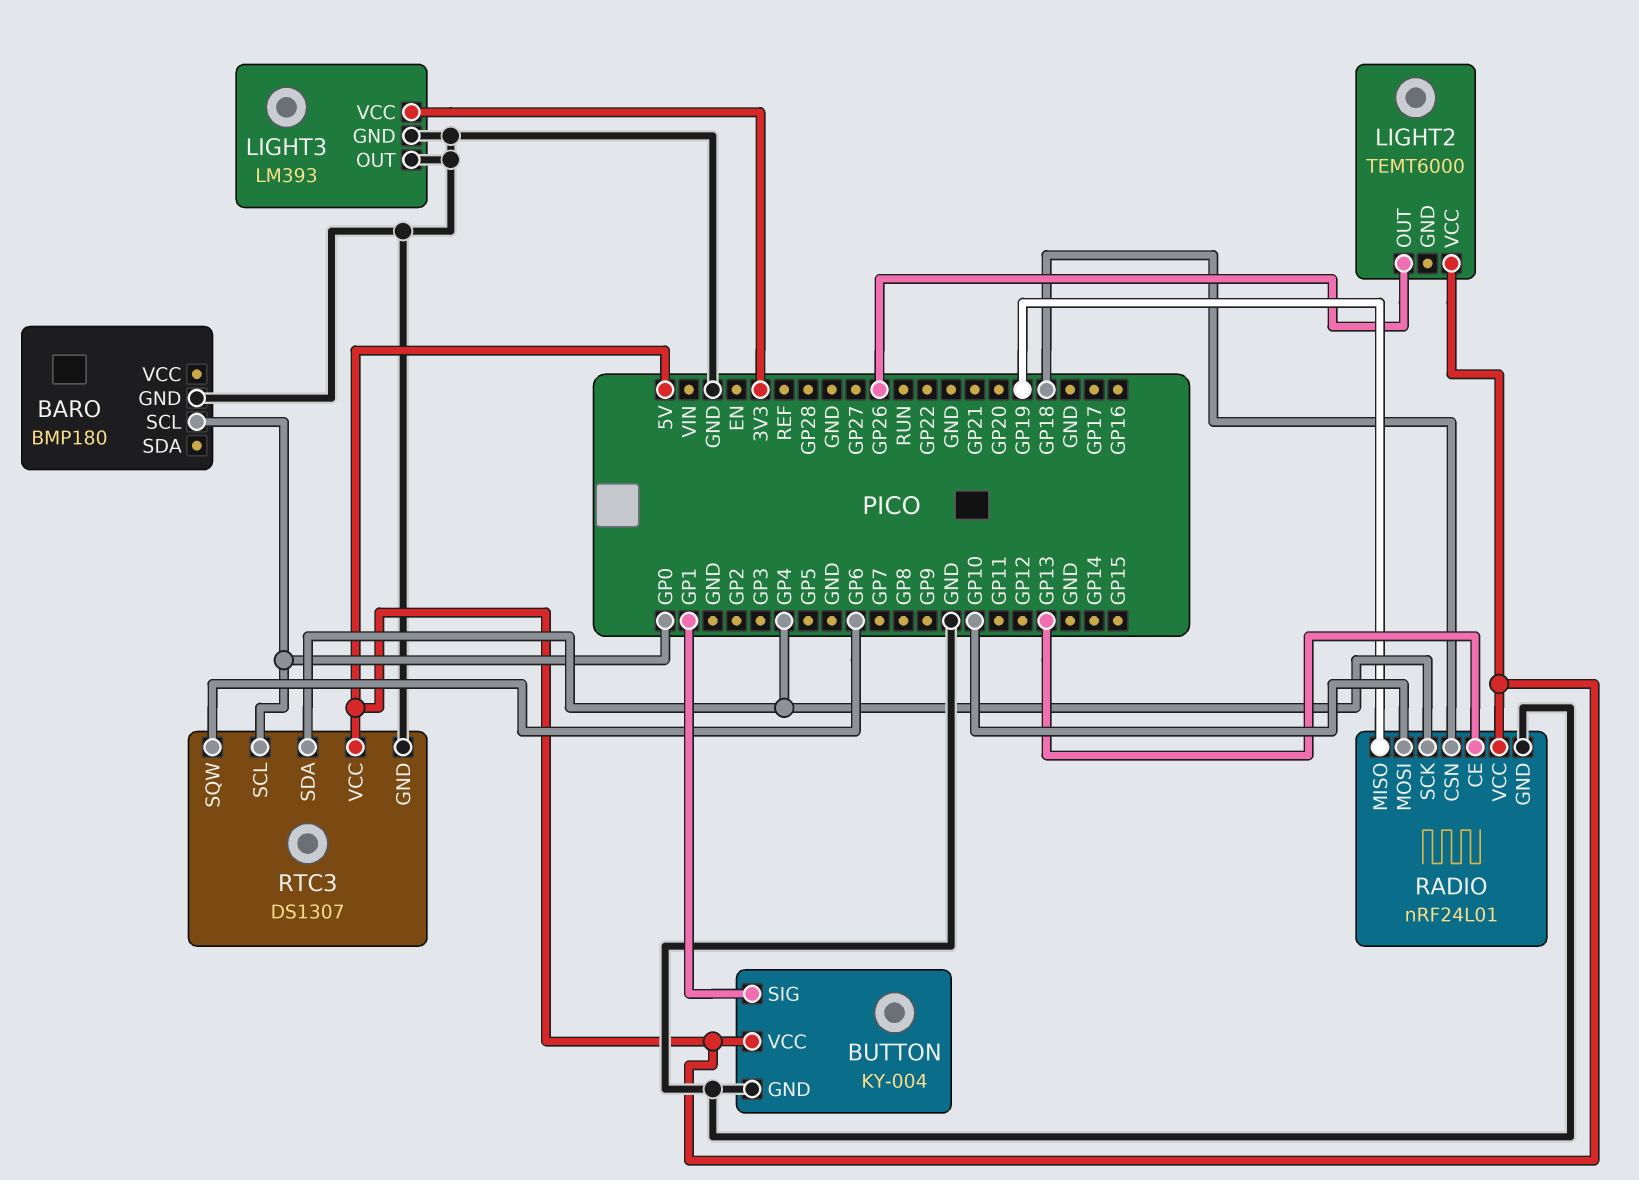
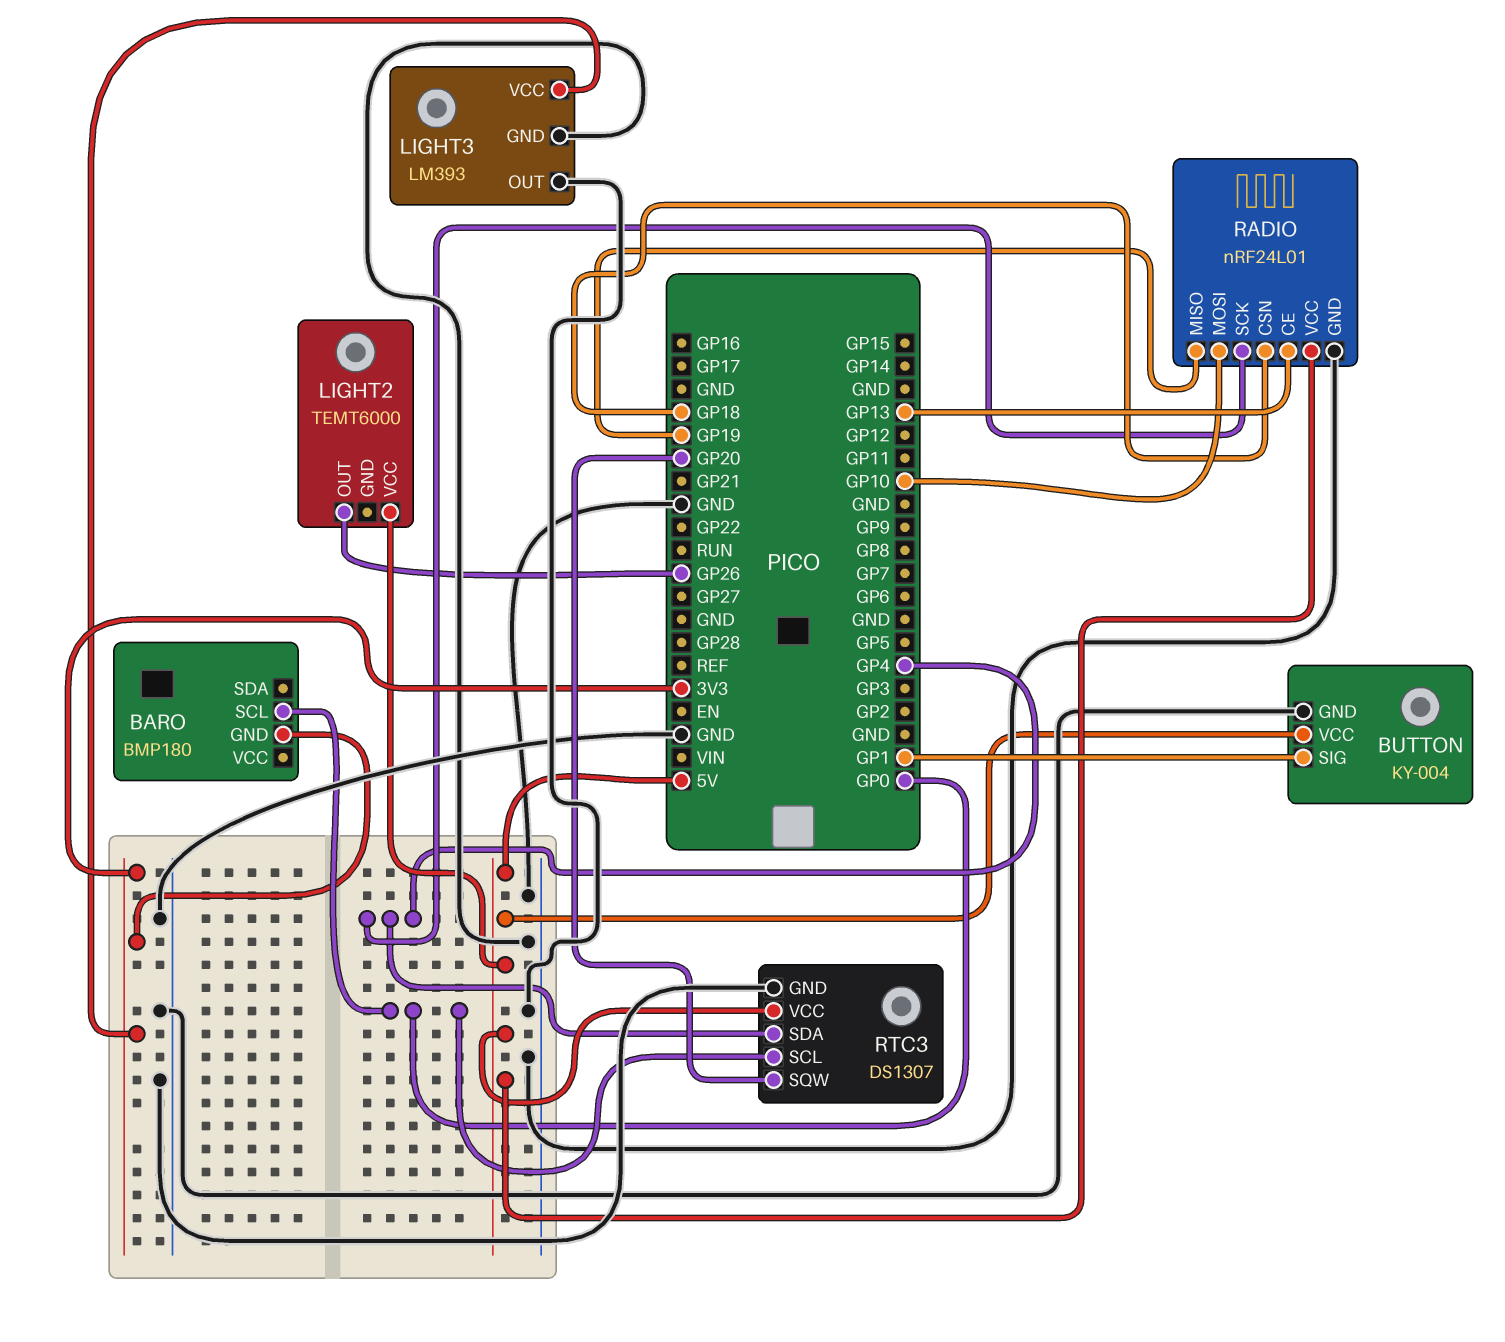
BARO pin GND: GND -> 3V3
RTC3 pin SQW: GP6 -> GP20

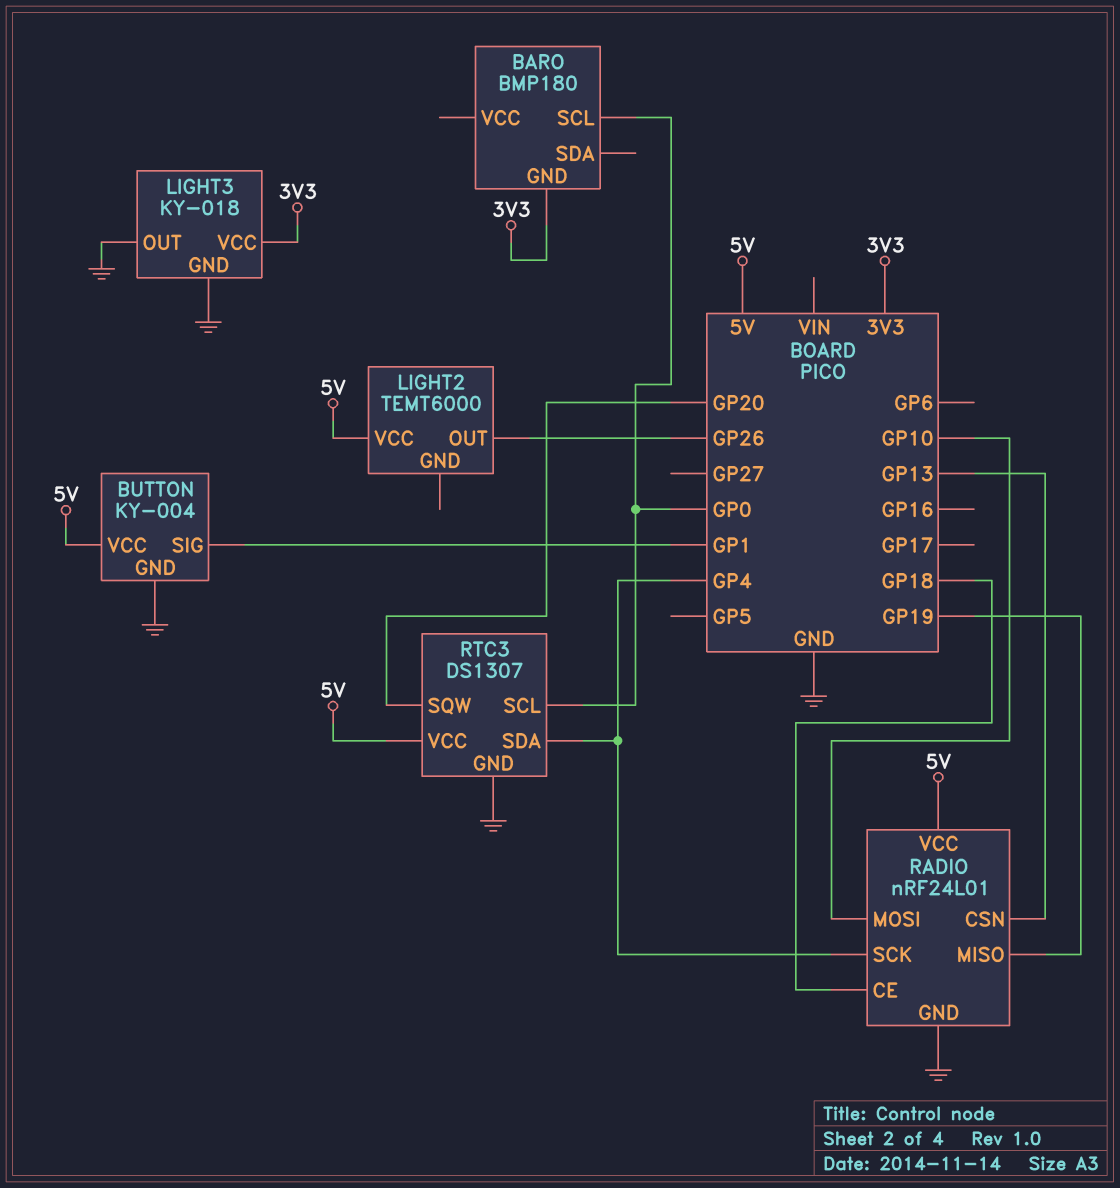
LIGHT3: LM393 -> KY-018
RADIO pin CE: GP13 -> GP18
RADIO pin CSN: GP18 -> GP13

